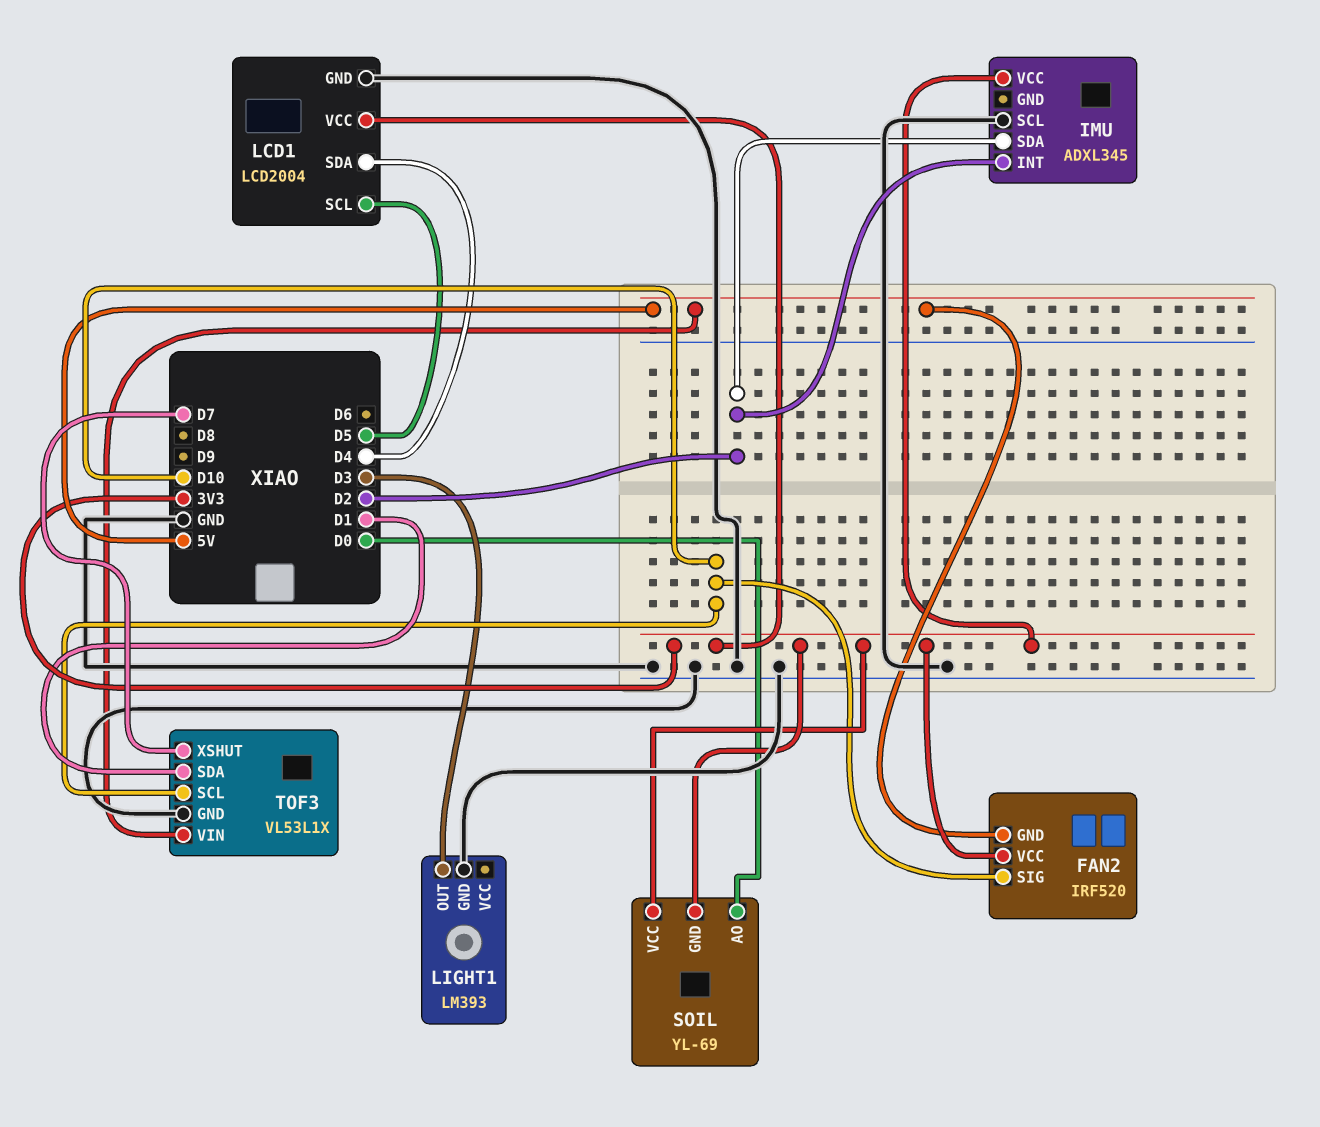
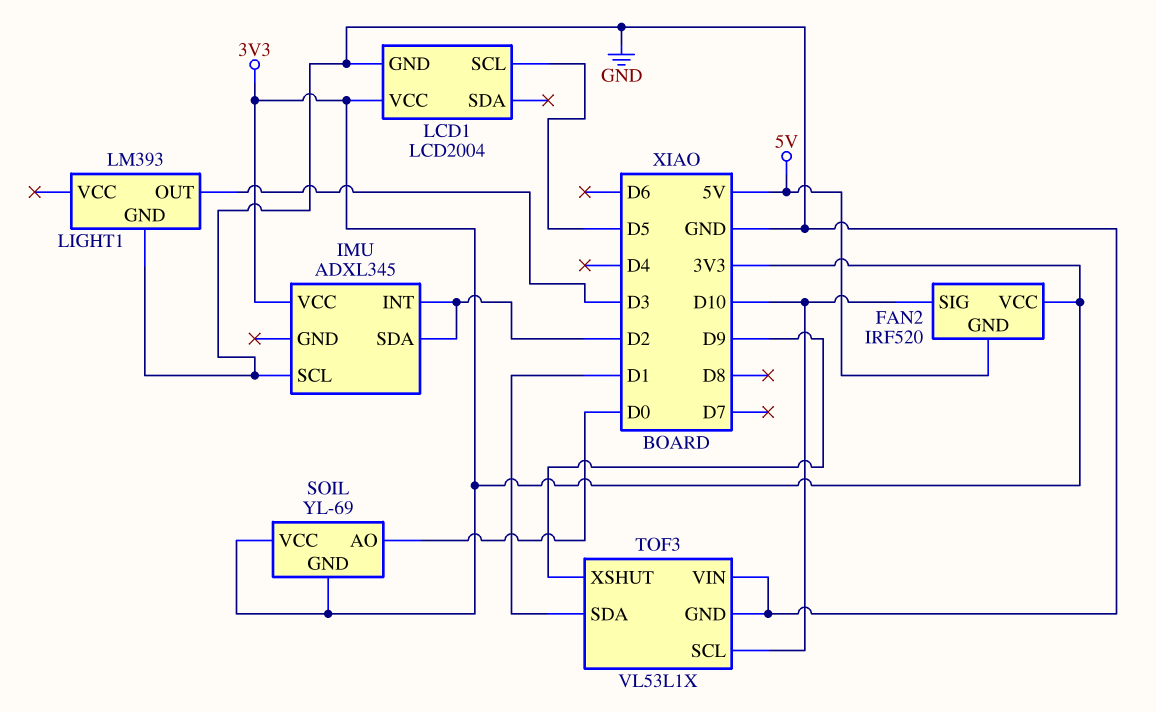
LCD1 pin SDA: D4 -> none
TOF3 pin VIN: 5V -> GND
TOF3 pin XSHUT: D7 -> D9

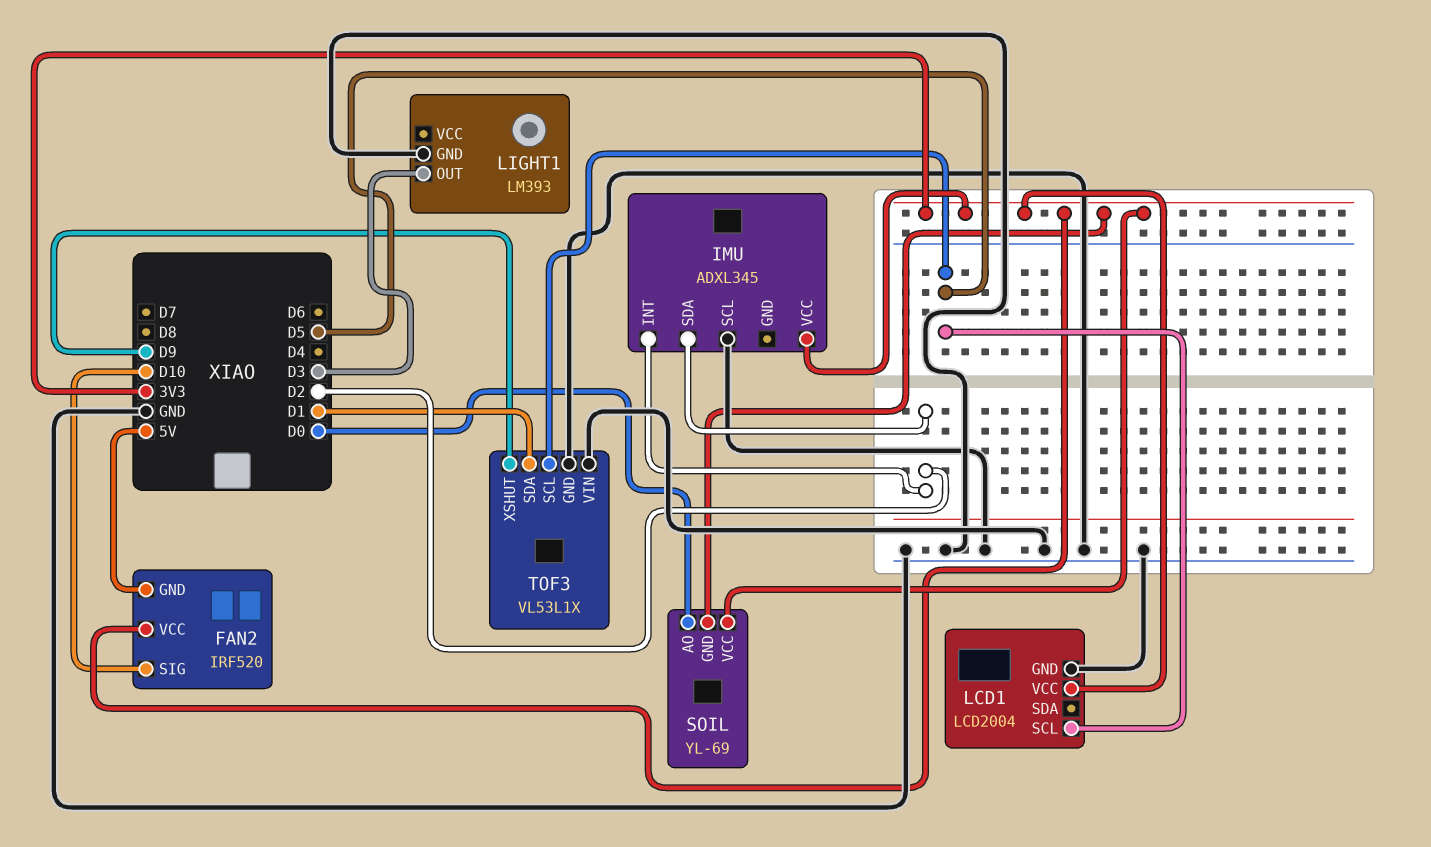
TOF3 pin SCL: D10 -> D5

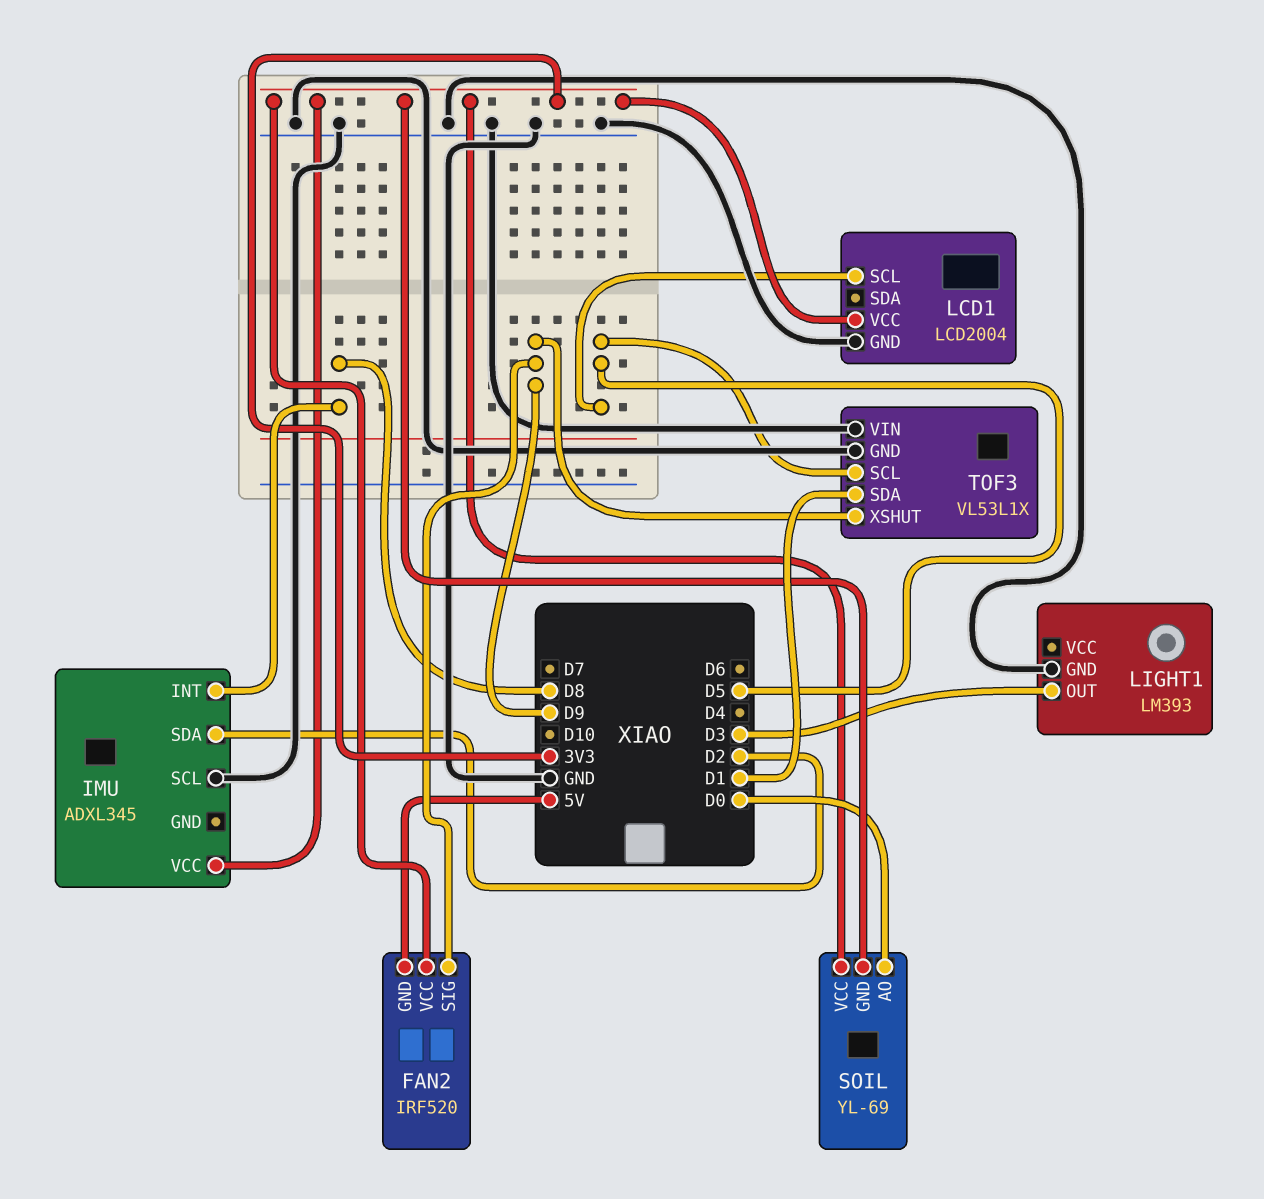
FAN2 pin SIG: D10 -> D9
IMU pin INT: D2 -> D8

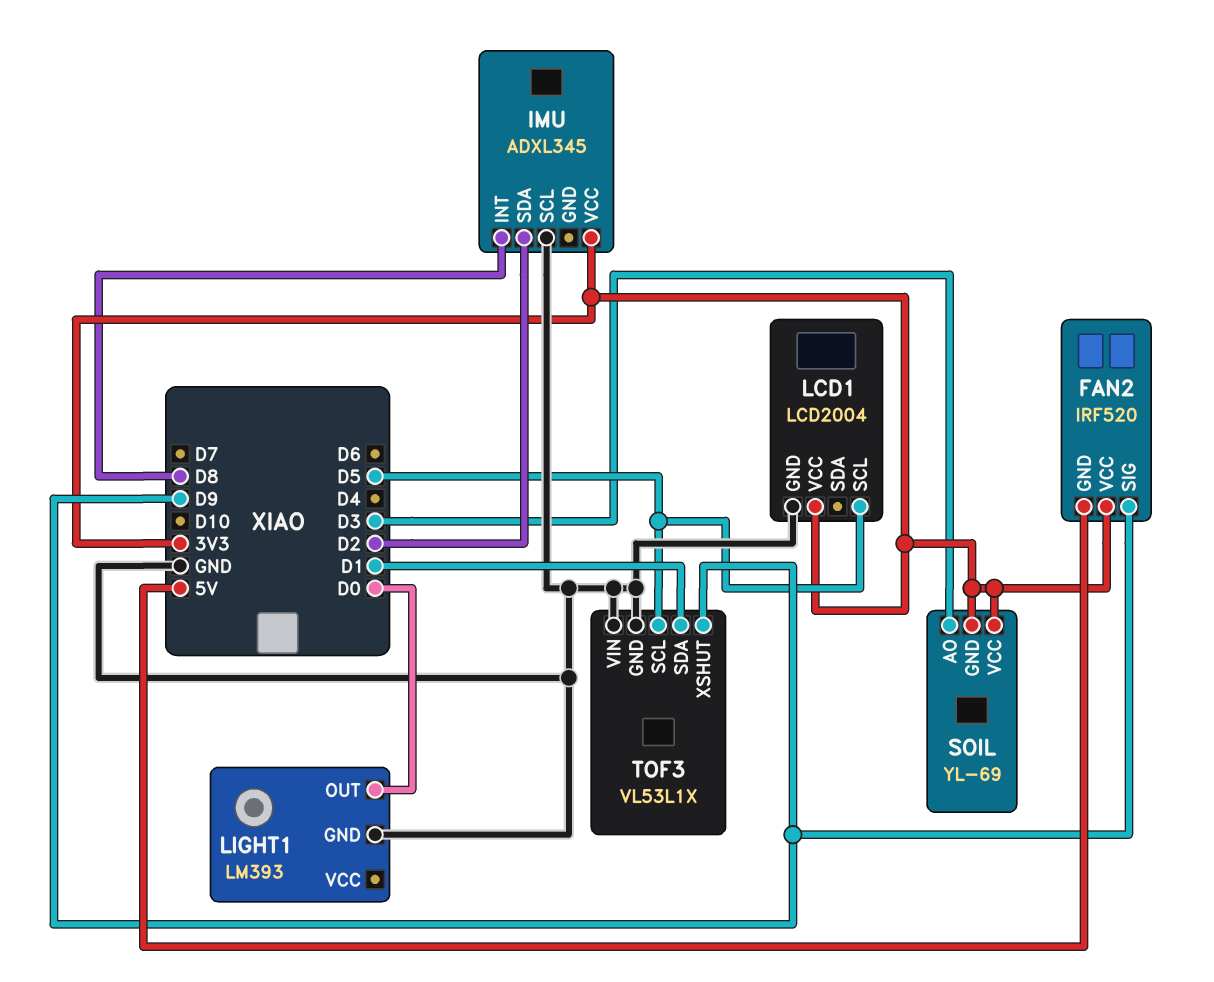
LIGHT1 pin OUT: D3 -> D0
SOIL pin AO: D0 -> D3

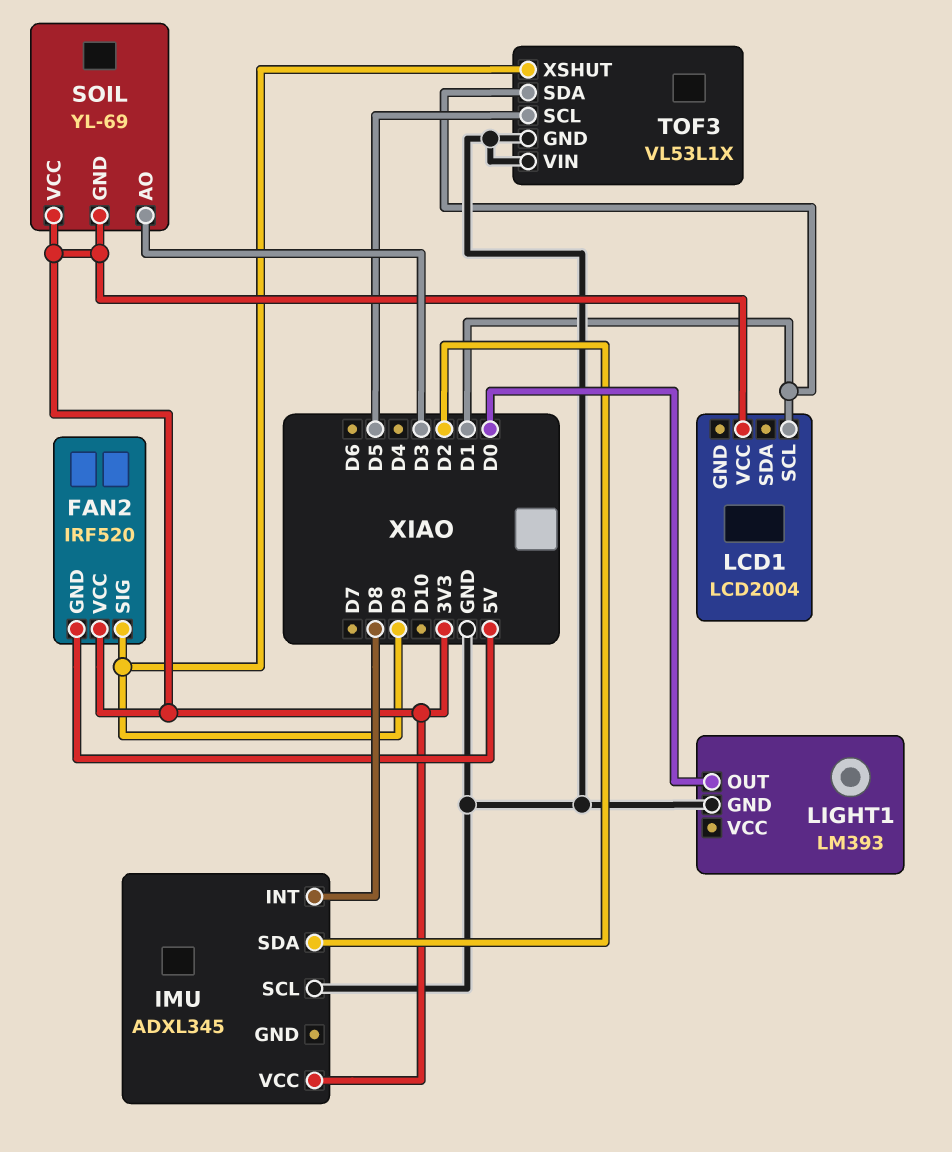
LCD1 pin GND: GND -> none
LCD1 pin SCL: D5 -> D1

